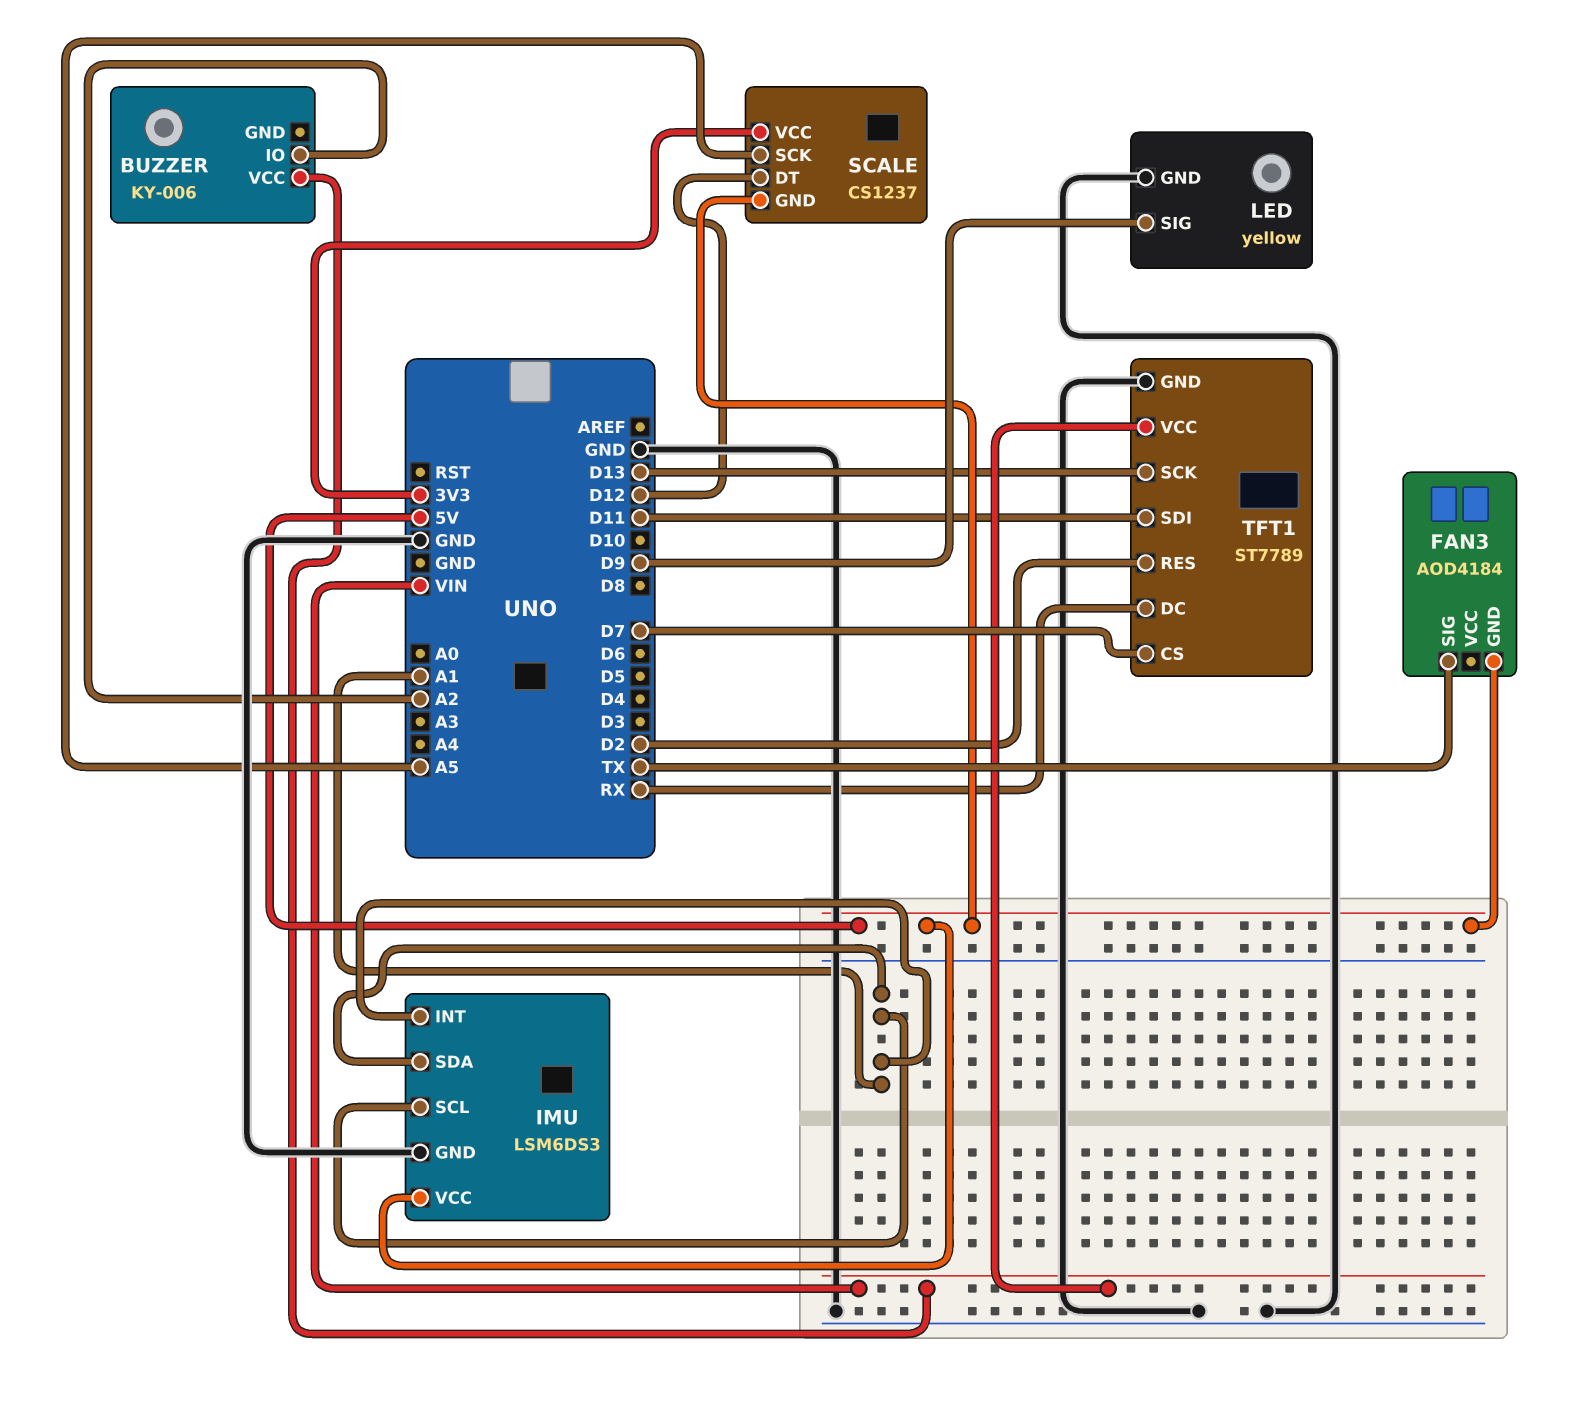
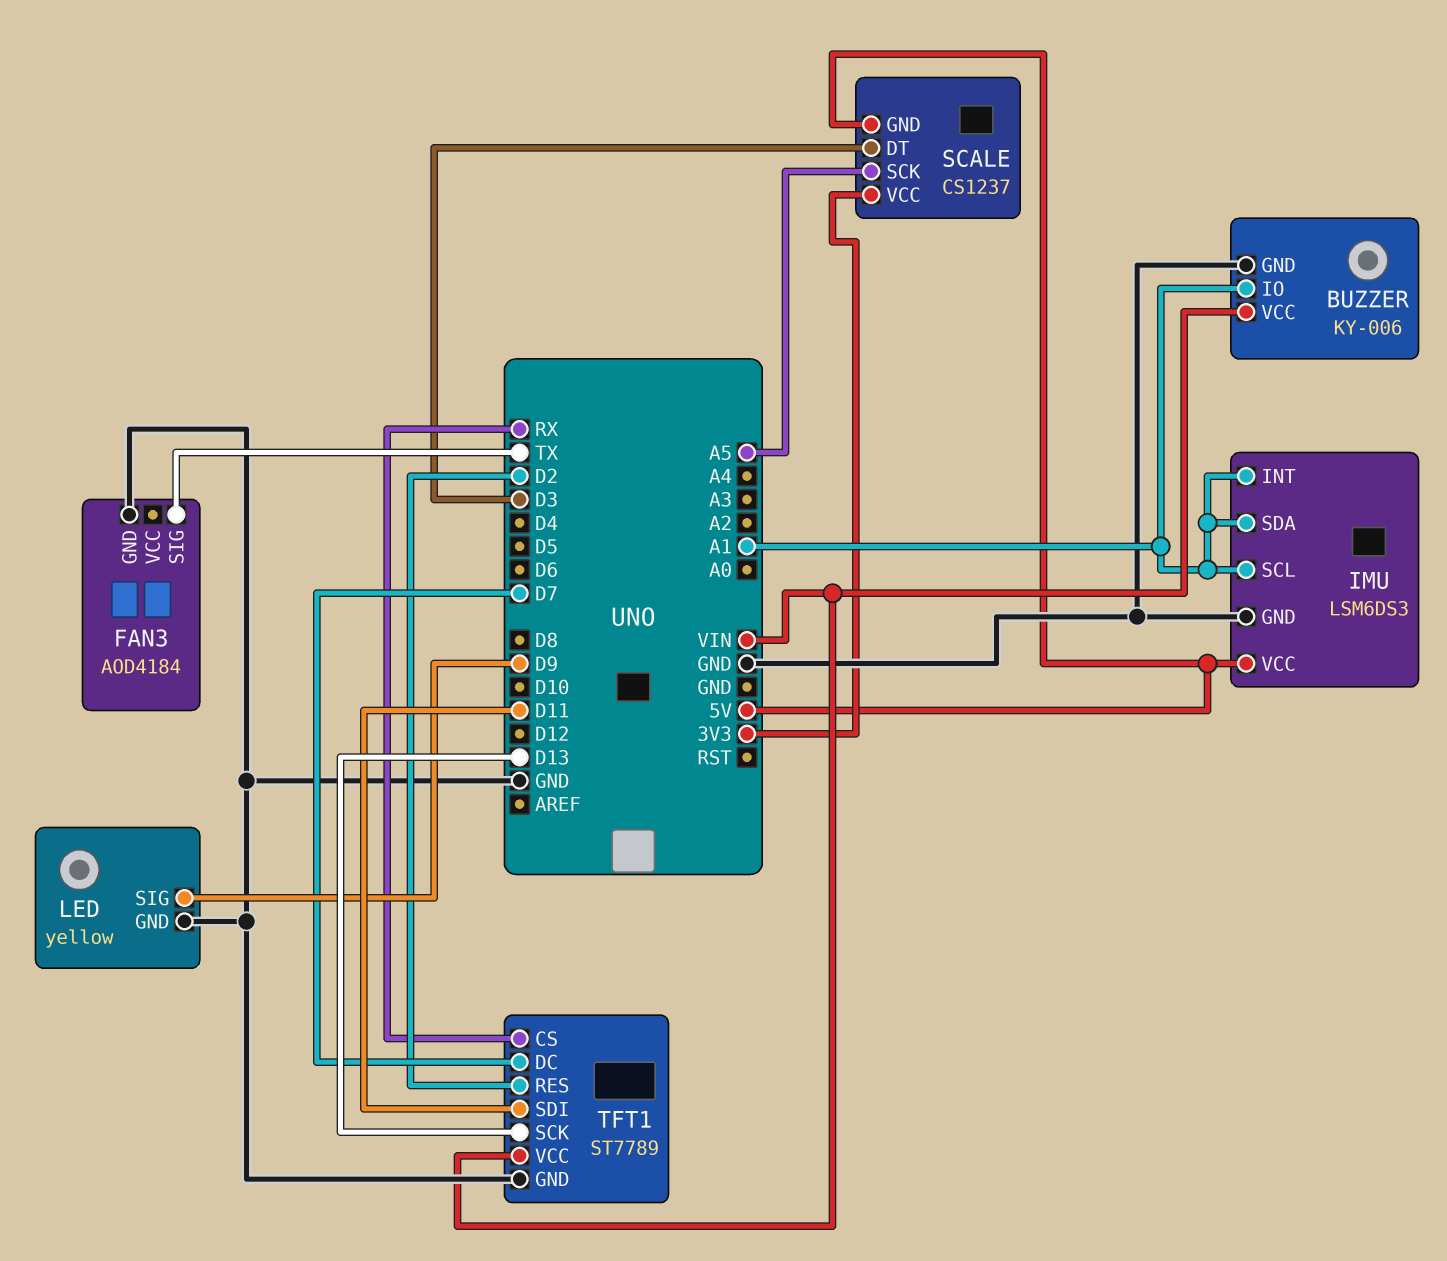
BUZZER pin GND: none -> GND
BUZZER pin IO: A2 -> A1
FAN3 pin GND: 5V -> GND
SCALE pin DT: D12 -> D3
TFT1 pin CS: D7 -> RX
TFT1 pin DC: RX -> D7

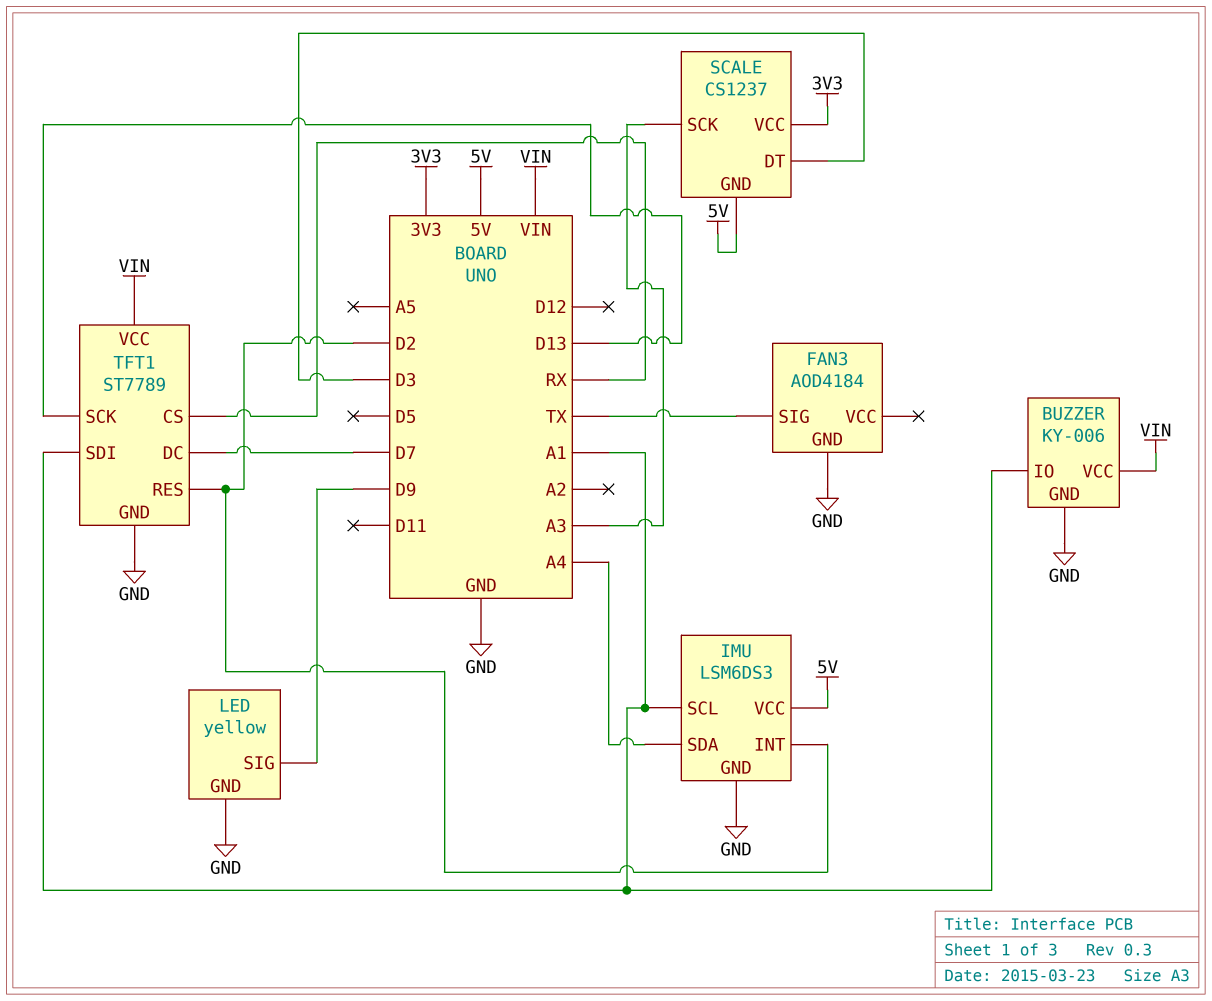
IMU pin INT: A1 -> D2
IMU pin SDA: A1 -> A4
SCALE pin SCK: A5 -> A3
TFT1 pin SDI: D11 -> A1

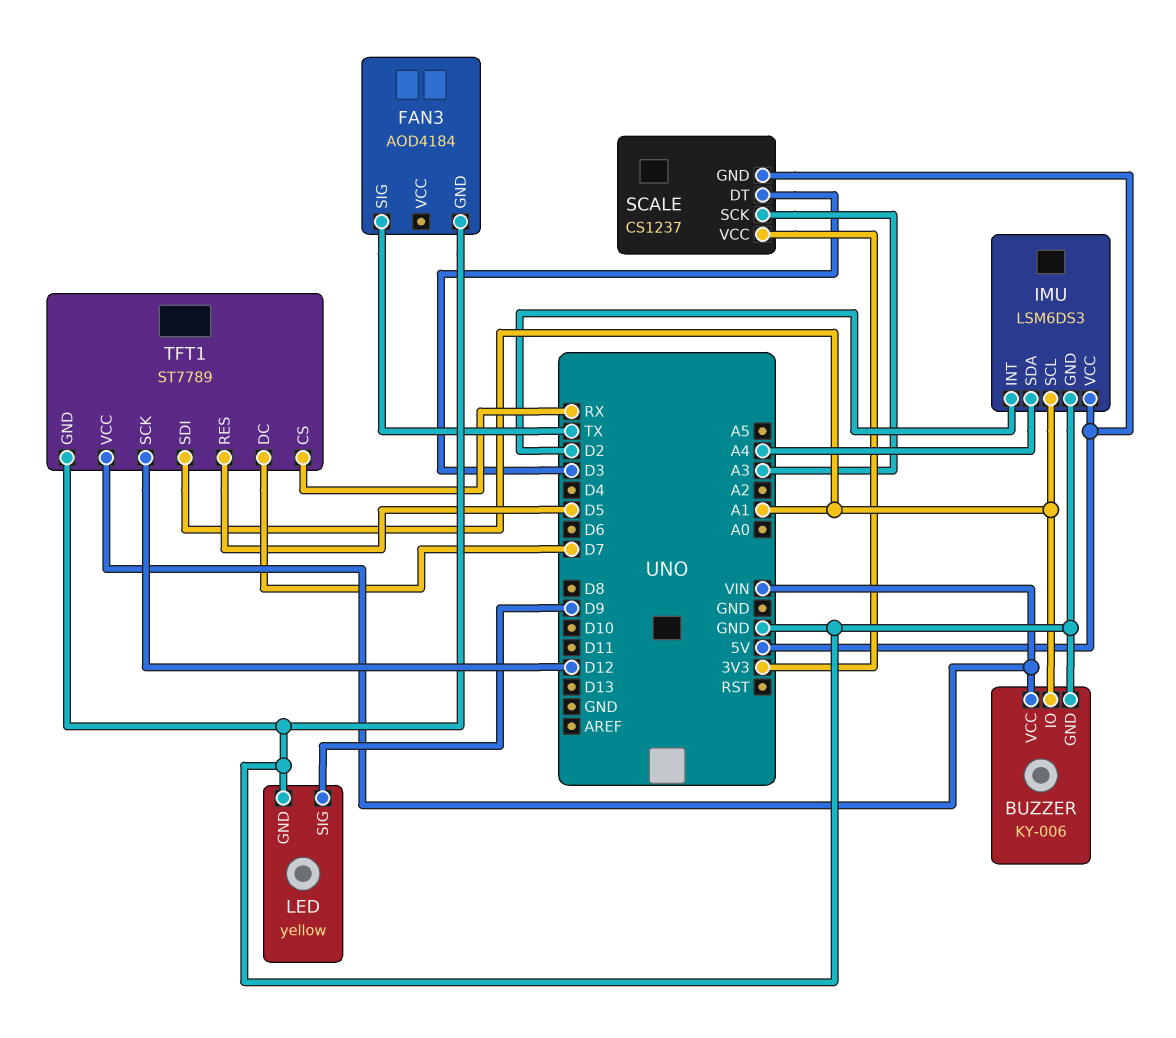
TFT1 pin RES: D2 -> D5
TFT1 pin SCK: D13 -> D12

